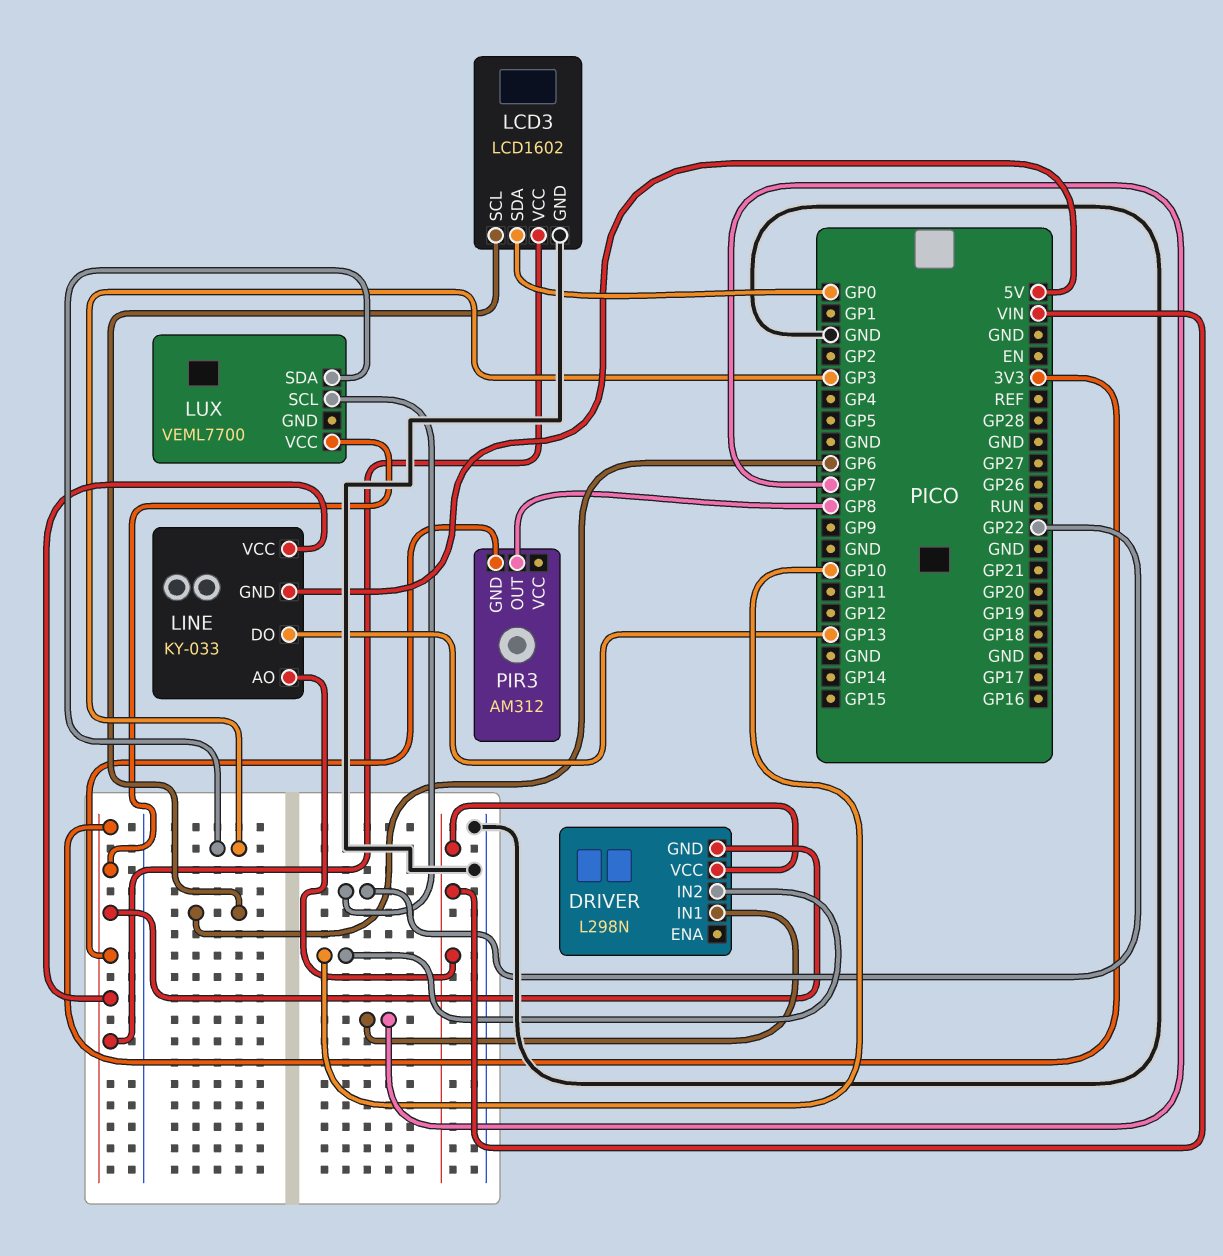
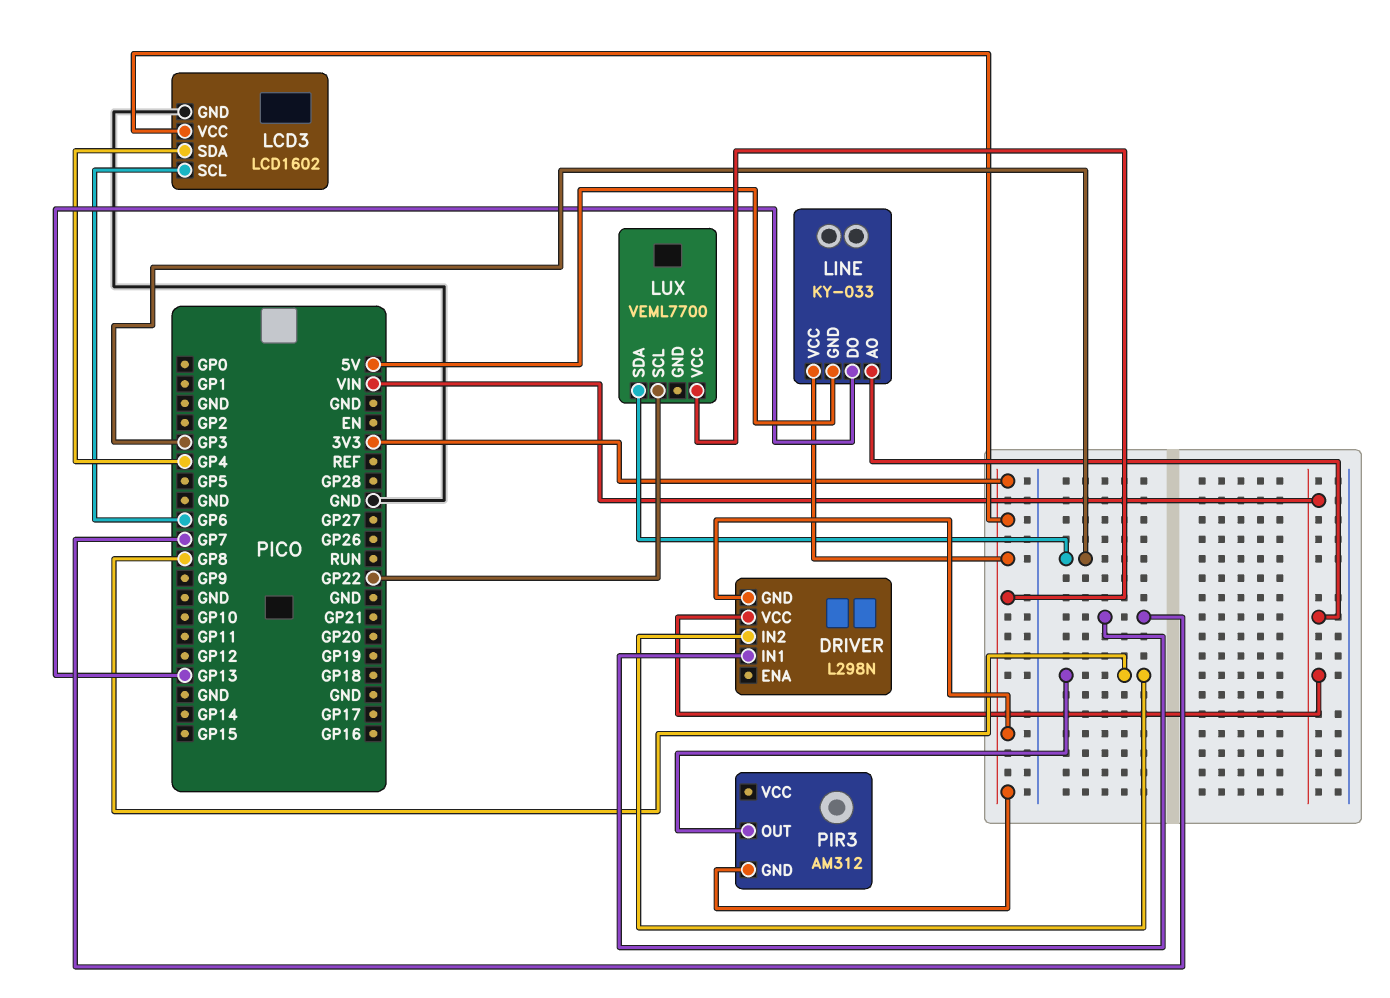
DRIVER pin IN2: GP10 -> GP8
LCD3 pin SDA: GP0 -> GP4

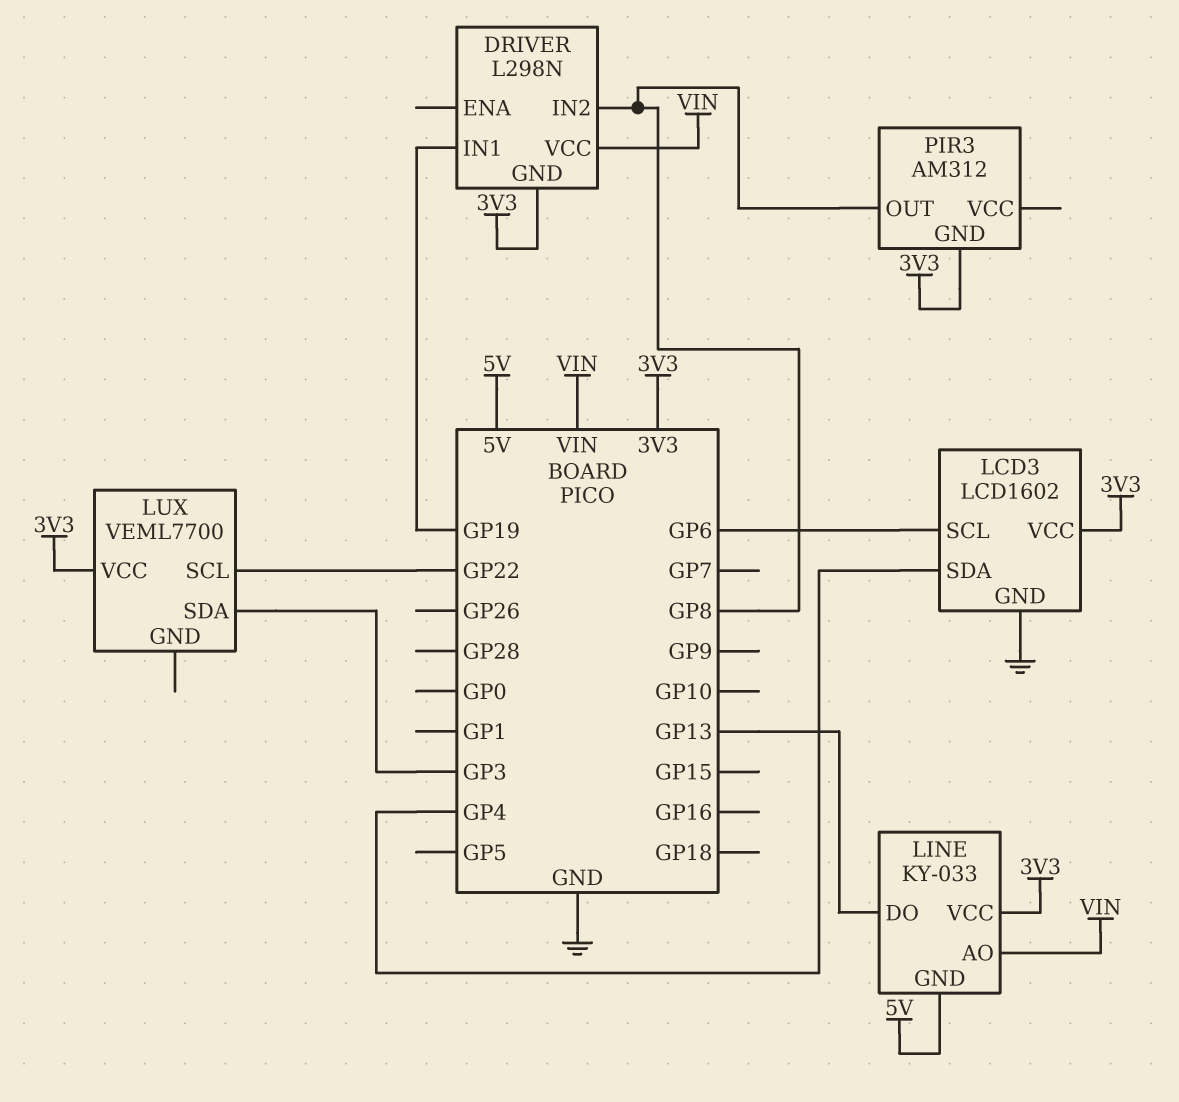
DRIVER pin IN1: GP7 -> GP19

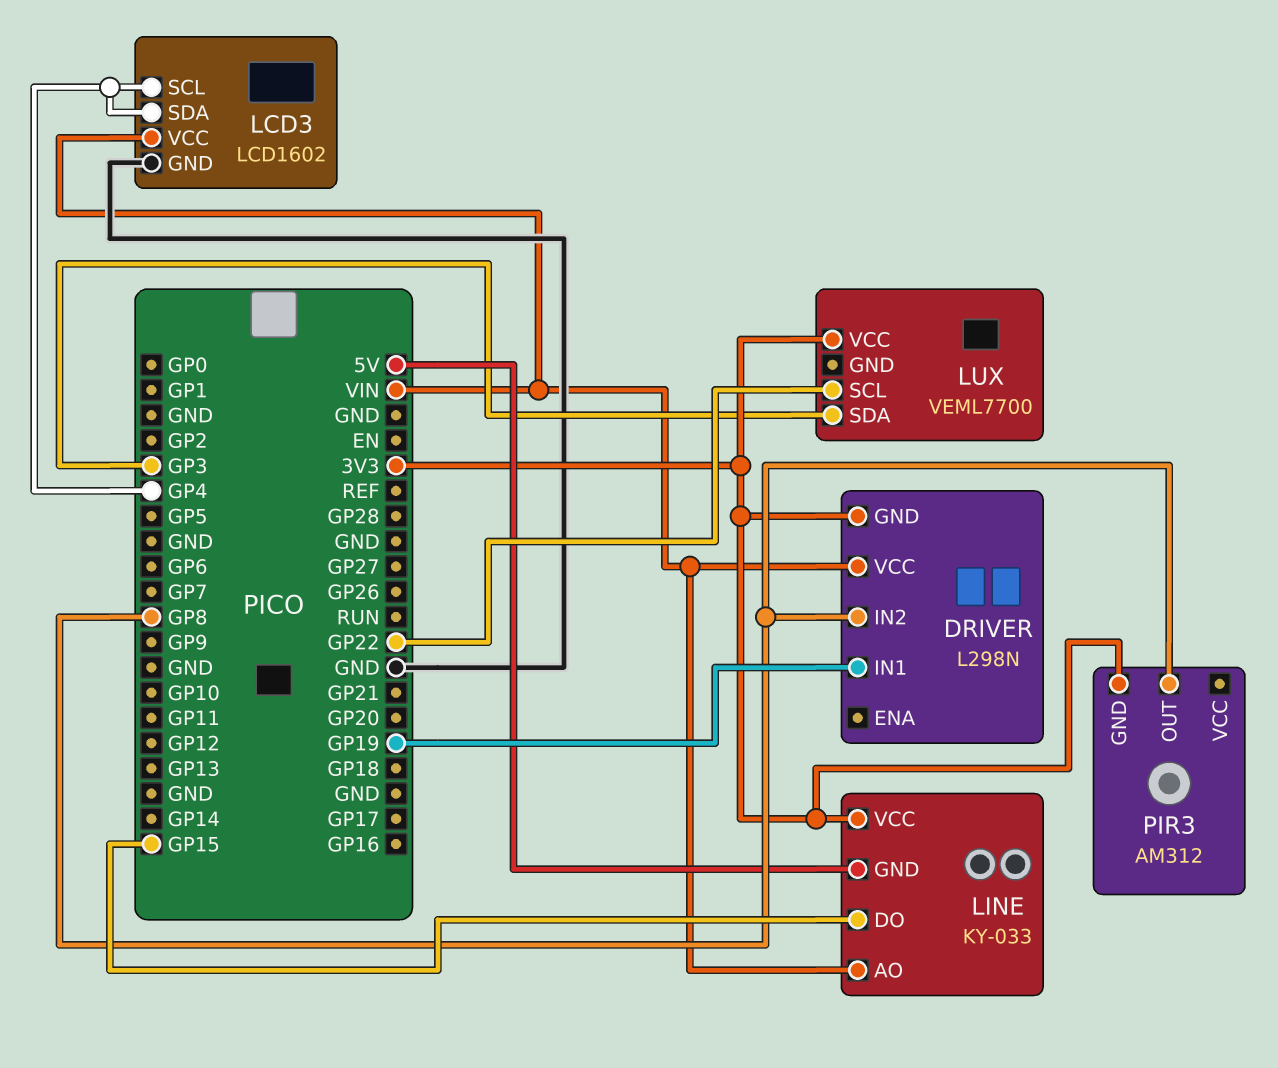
LCD3 pin SCL: GP6 -> GP4
LCD3 pin VCC: 3V3 -> VIN
LINE pin DO: GP13 -> GP15

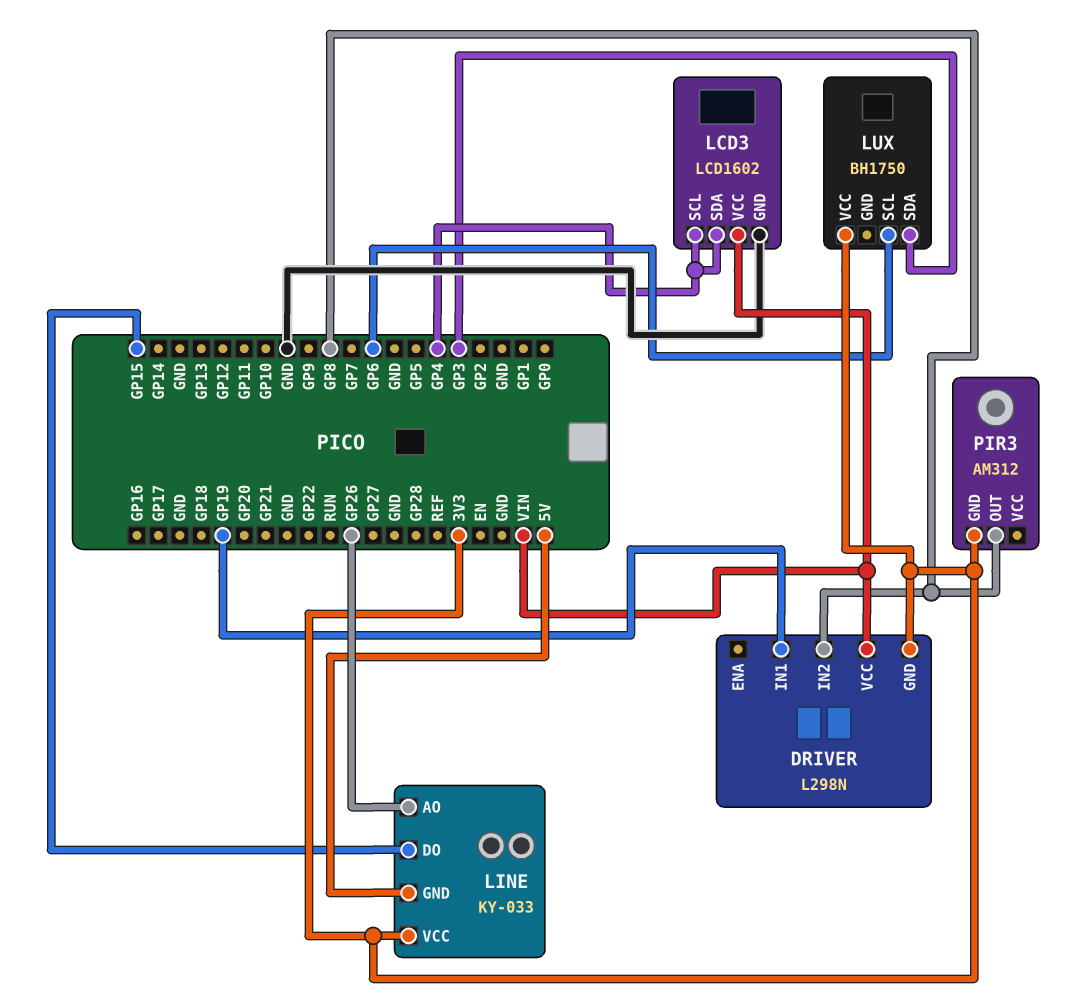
LINE pin AO: VIN -> GP26
LUX: VEML7700 -> BH1750
LUX pin SCL: GP22 -> GP6

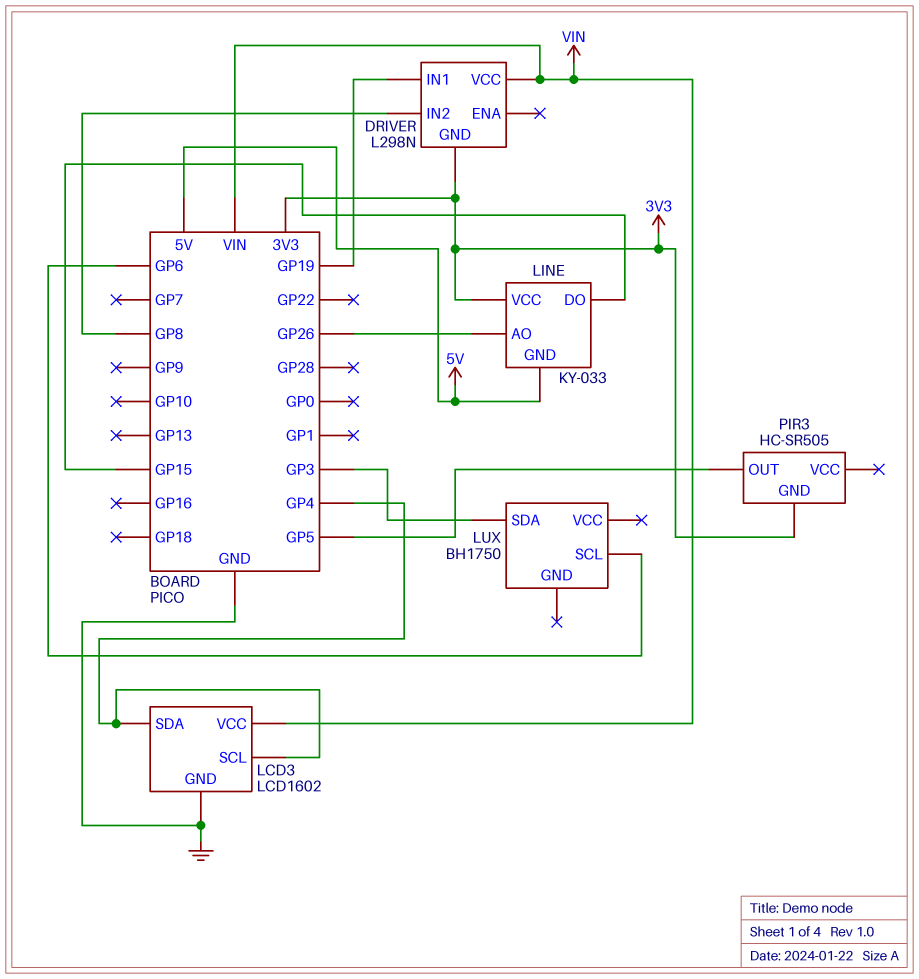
LUX pin VCC: 3V3 -> none
PIR3: AM312 -> HC-SR505
PIR3 pin OUT: GP8 -> GP5

